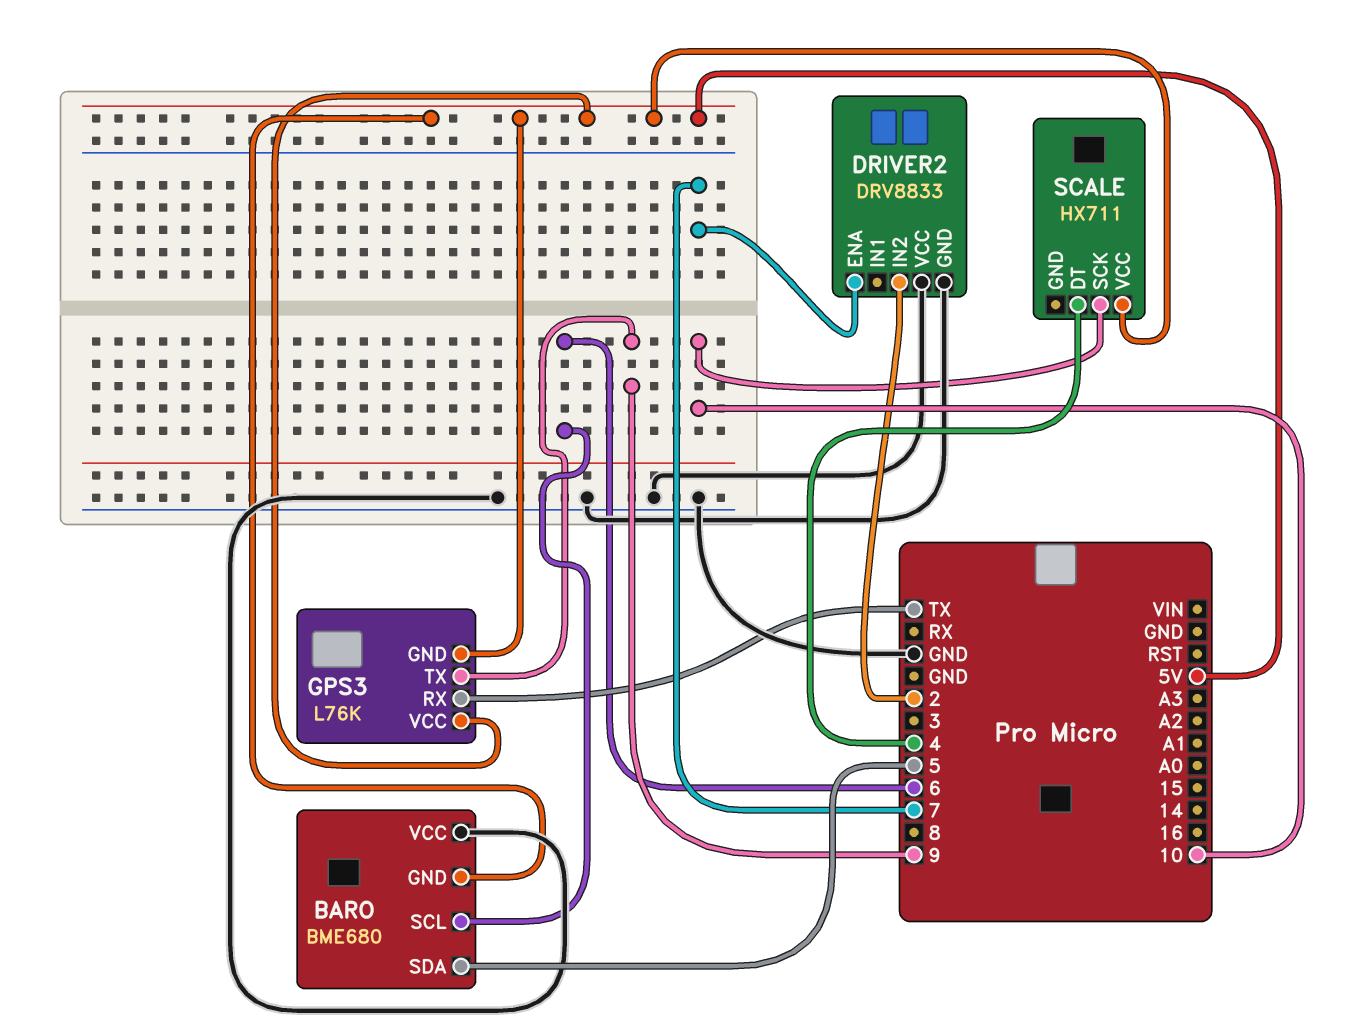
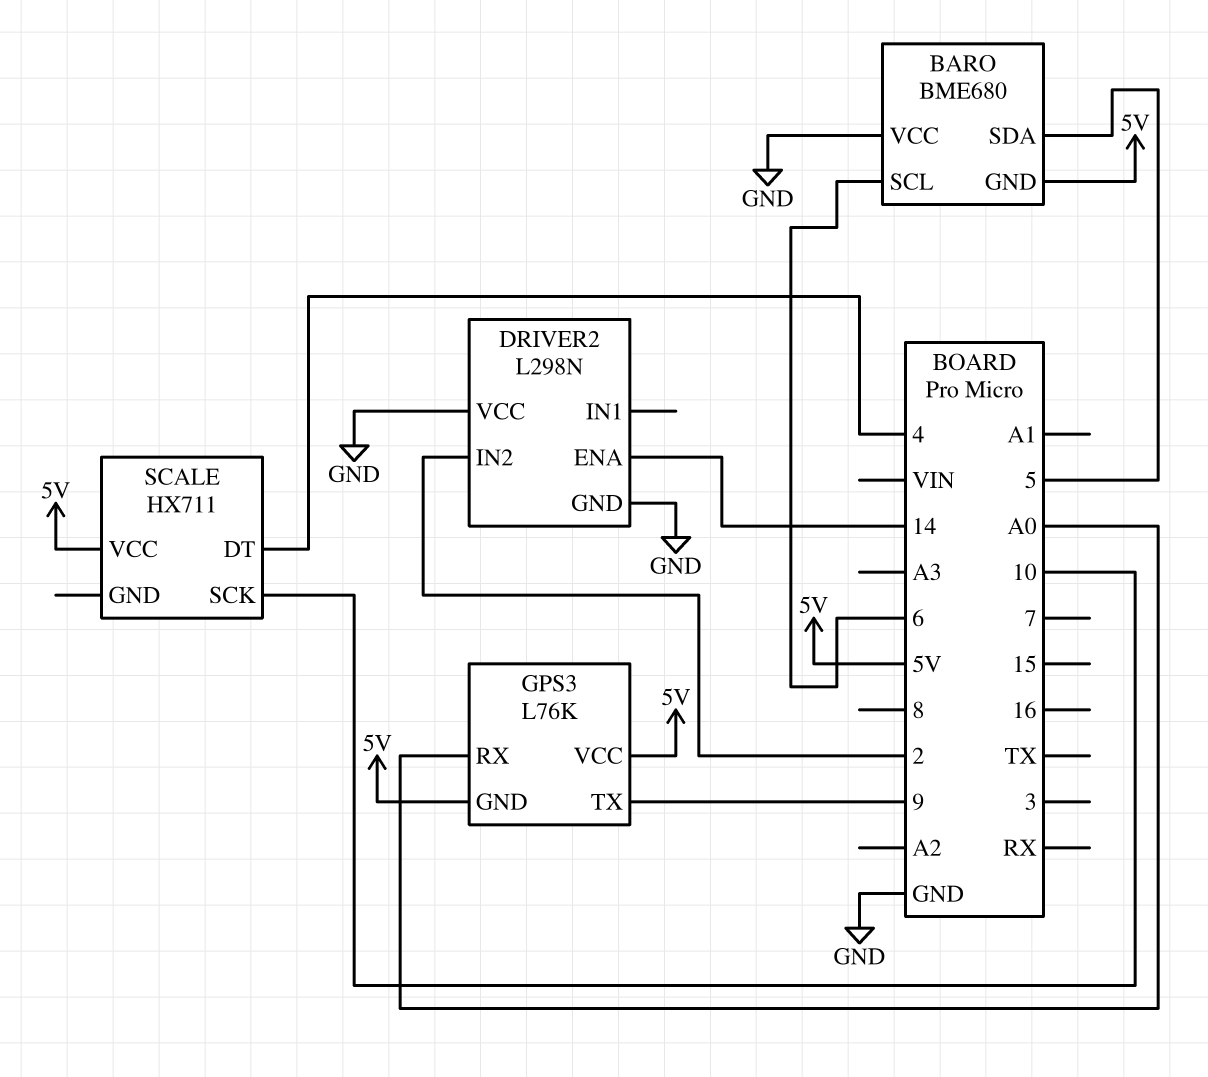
DRIVER2: DRV8833 -> L298N
DRIVER2 pin ENA: 7 -> 14
GPS3 pin RX: TX -> A0

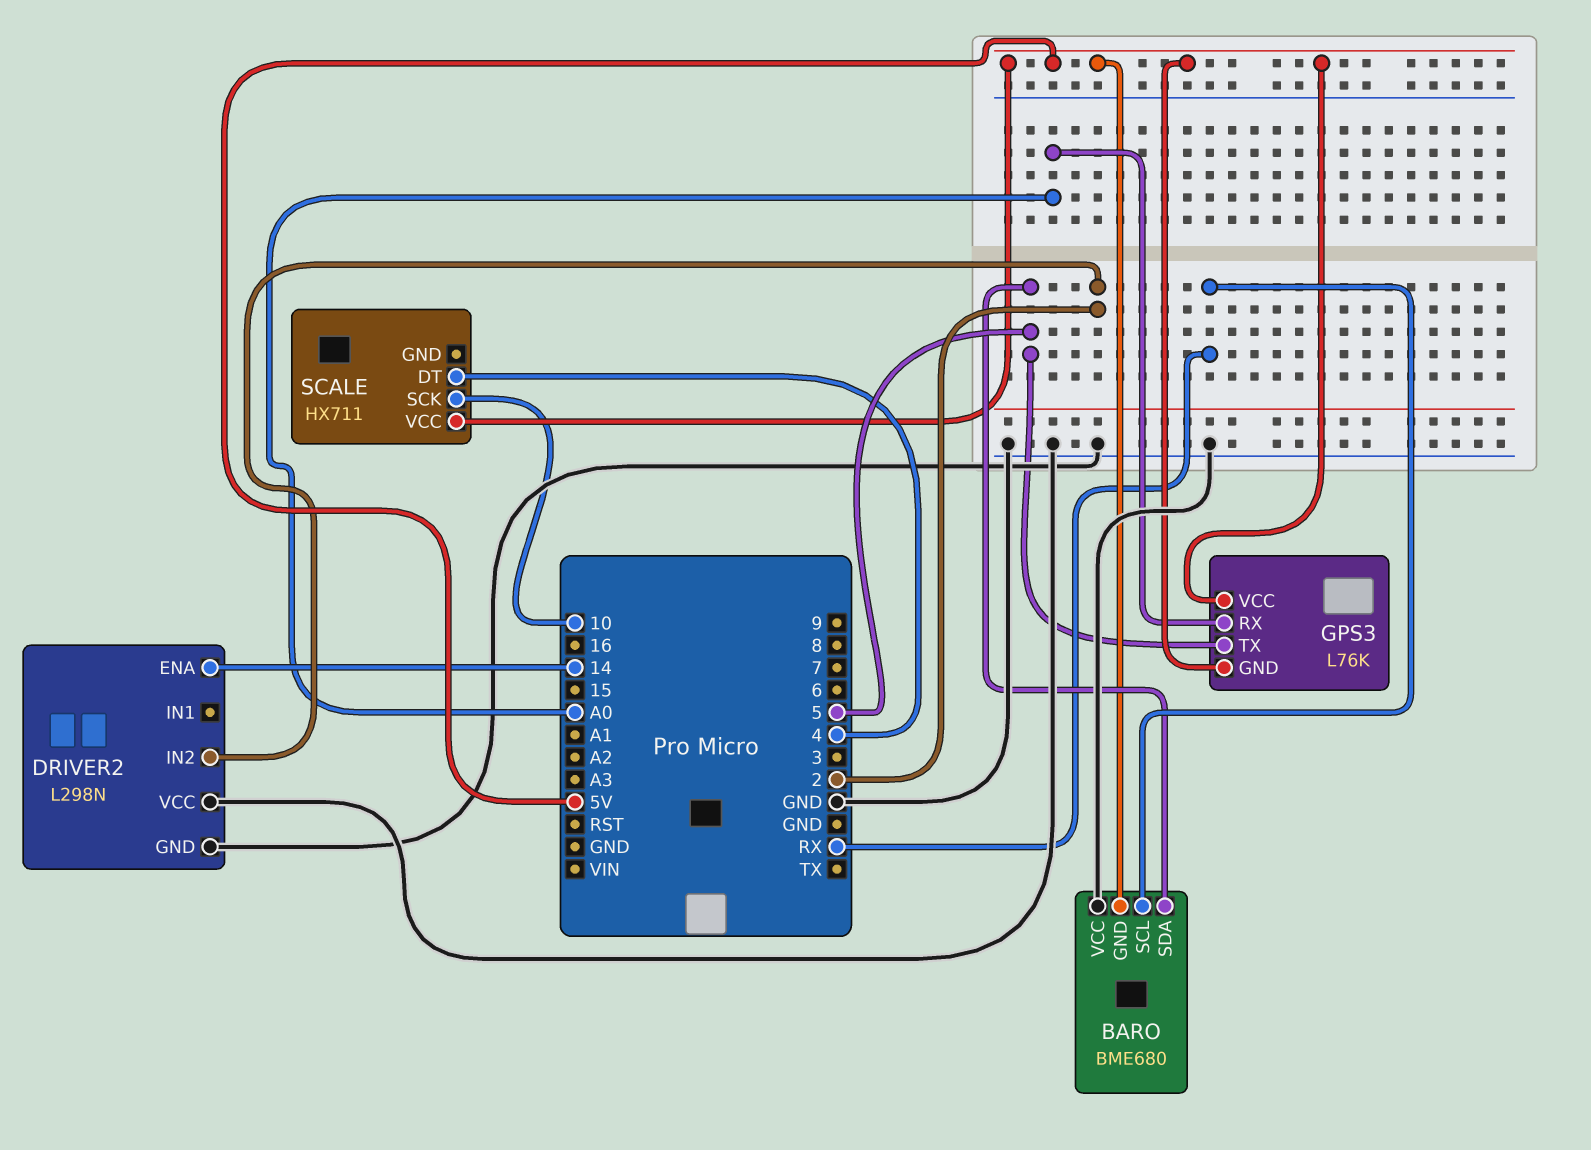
BARO pin SCL: 6 -> RX
GPS3 pin TX: 9 -> 5

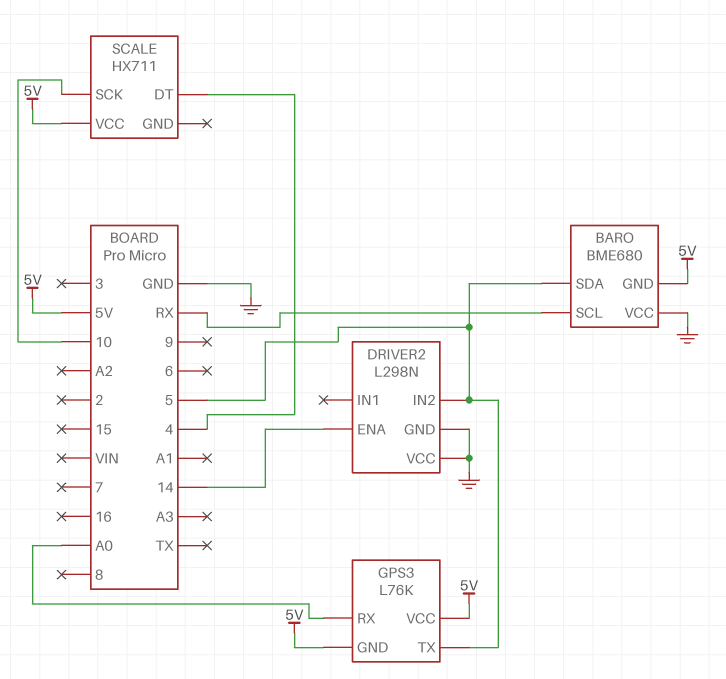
DRIVER2 pin IN2: 2 -> 5

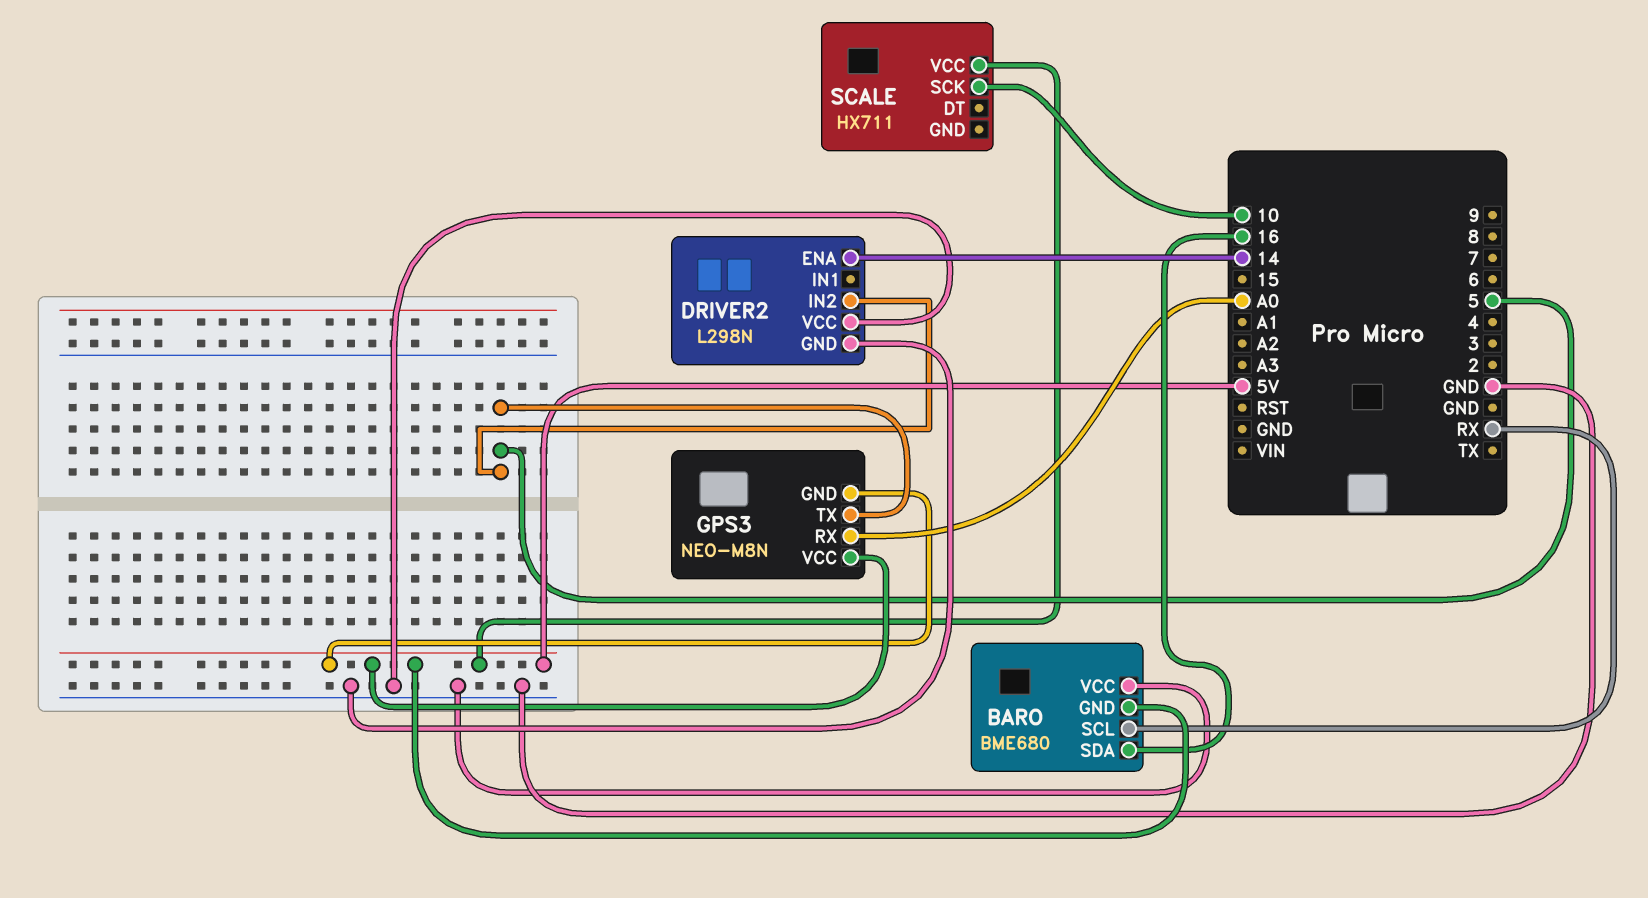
BARO pin SDA: 5 -> 16
GPS3: L76K -> NEO-M8N
SCALE pin DT: 4 -> none

